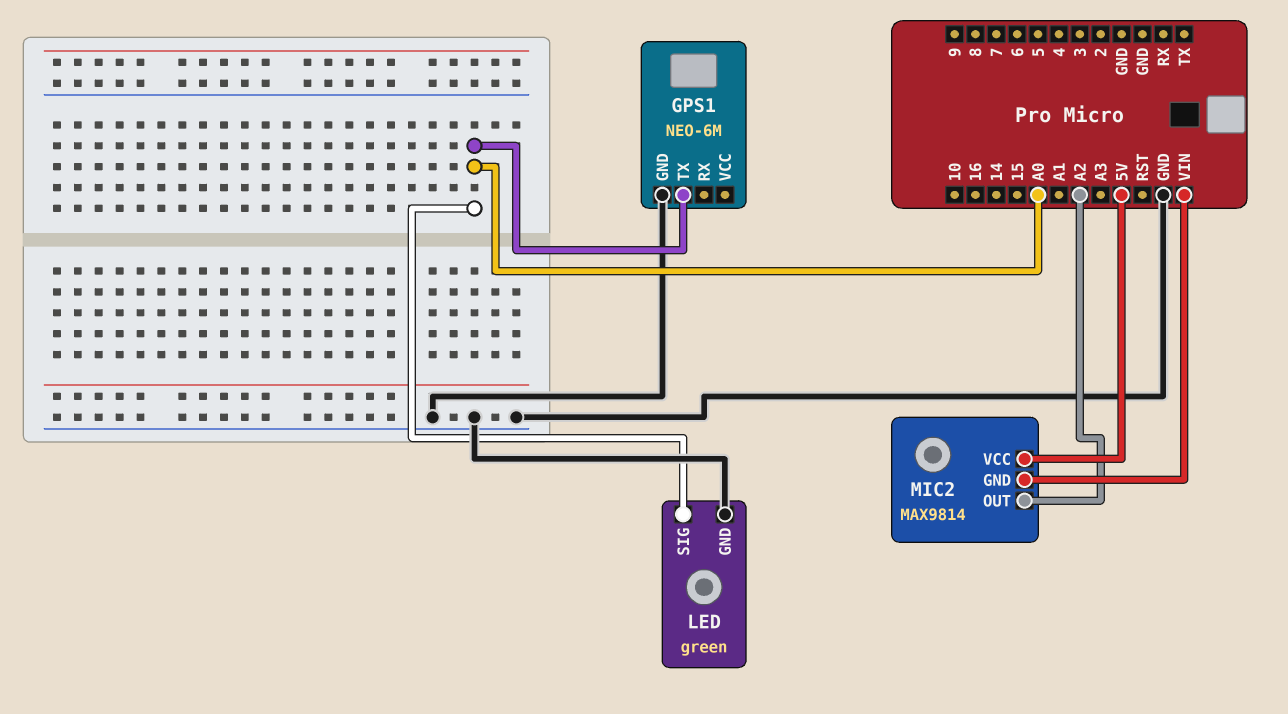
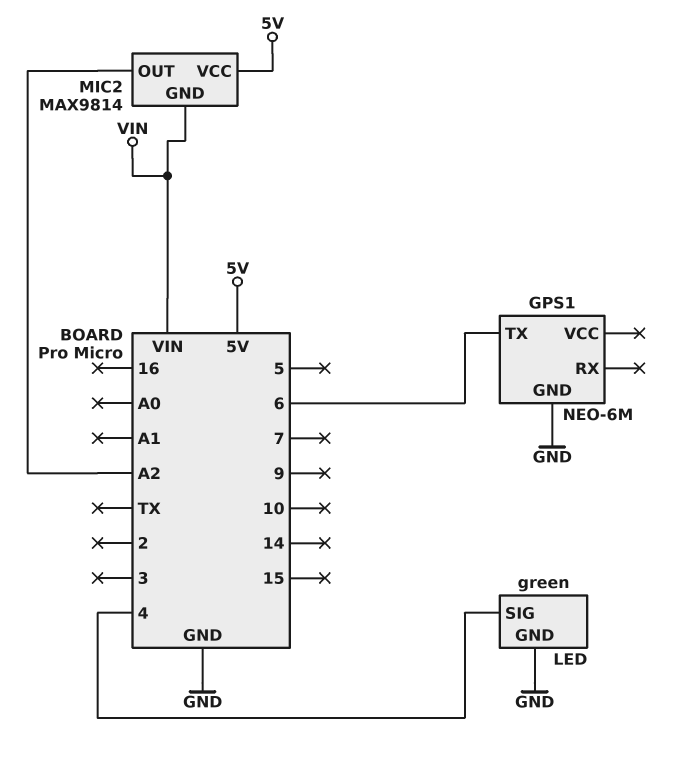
GPS1 pin TX: A0 -> 6
LED pin SIG: A0 -> 4

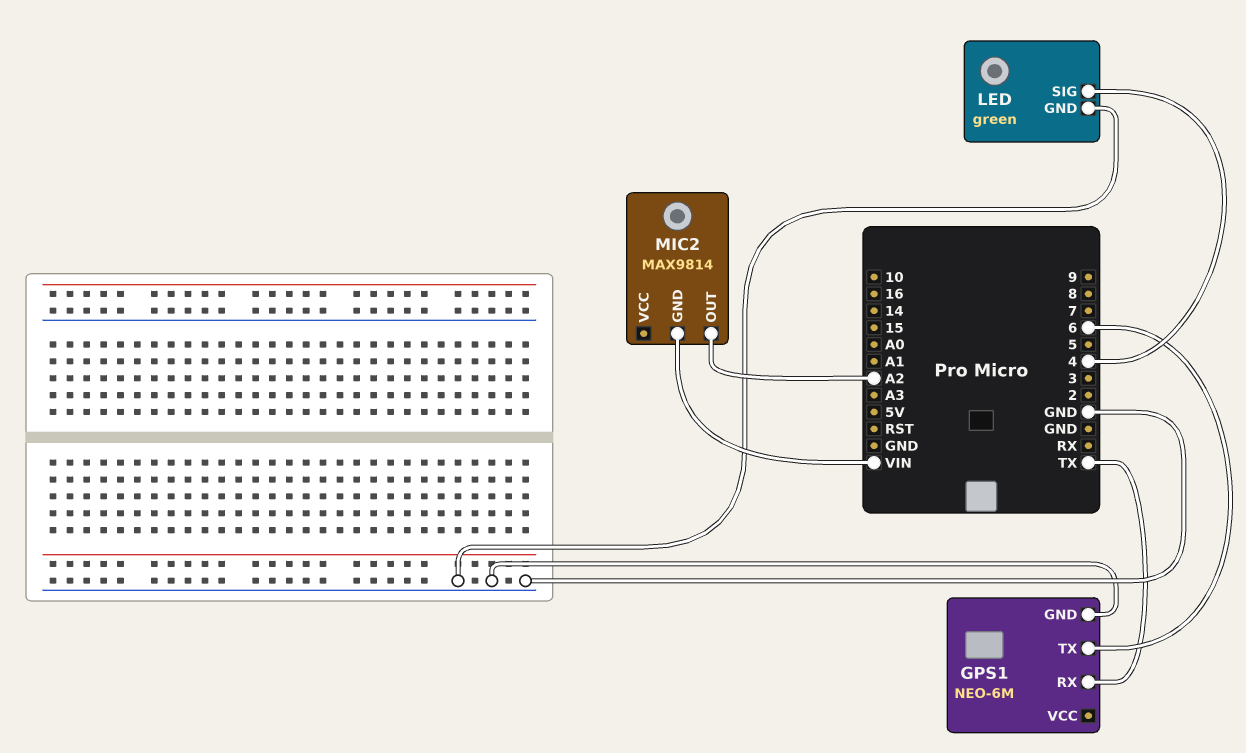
GPS1 pin RX: none -> TX
MIC2 pin VCC: 5V -> none

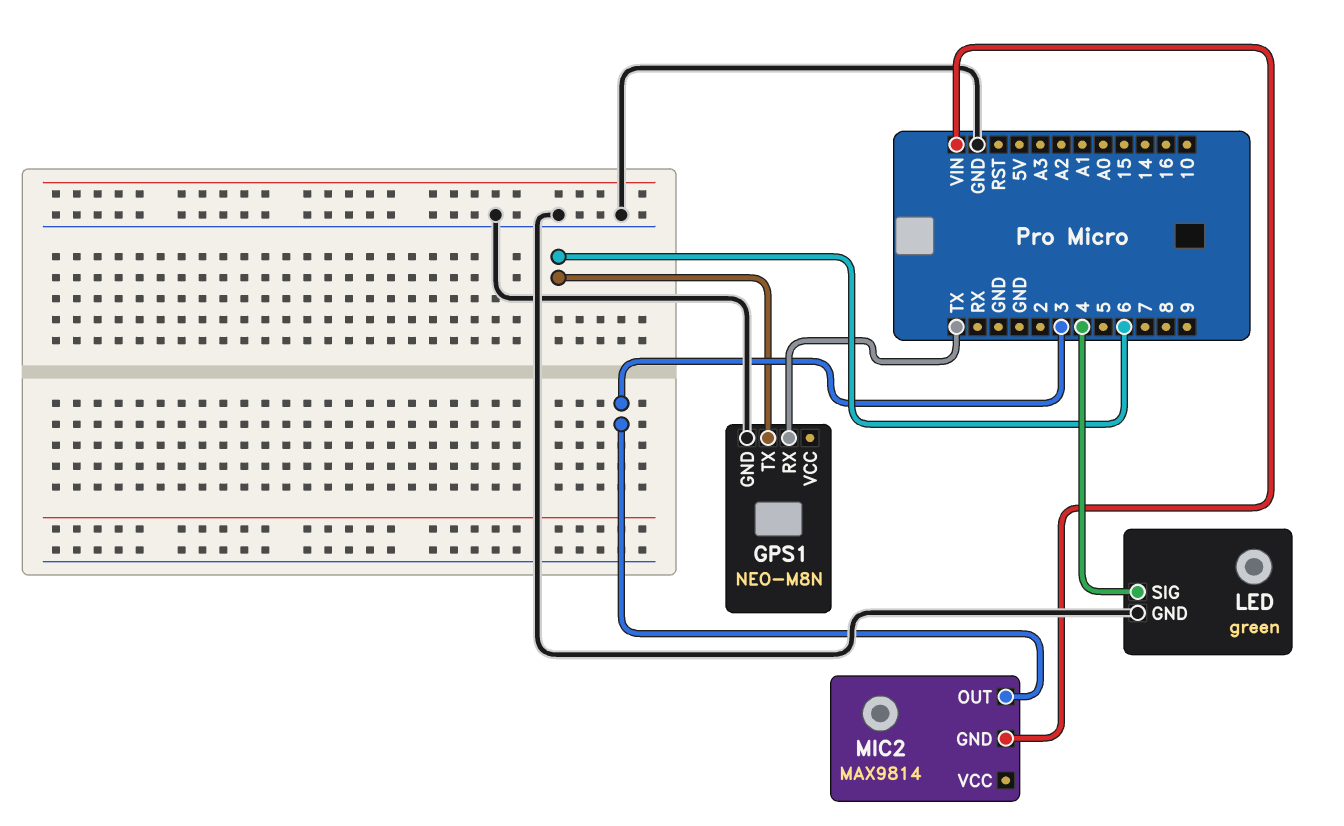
GPS1: NEO-6M -> NEO-M8N
MIC2 pin OUT: A2 -> 3

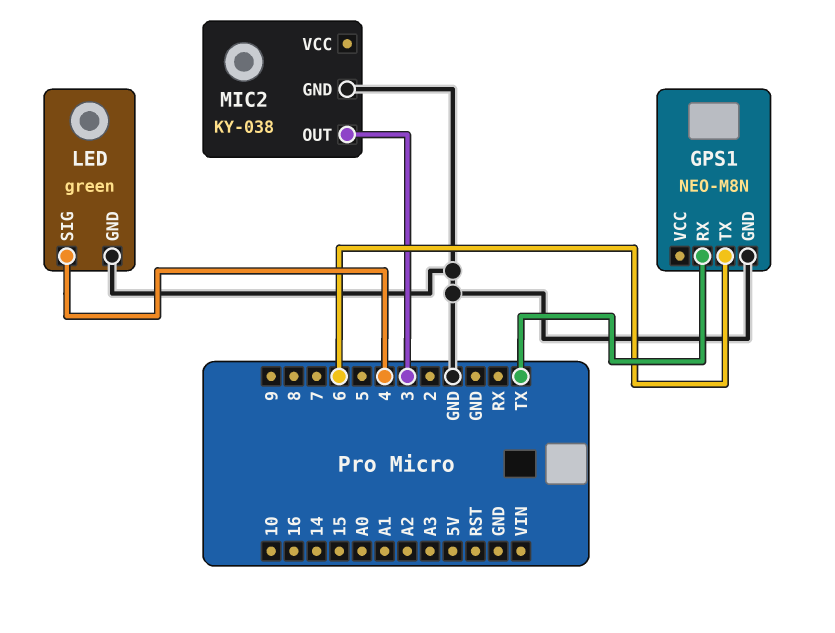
MIC2: MAX9814 -> KY-038
MIC2 pin GND: VIN -> GND

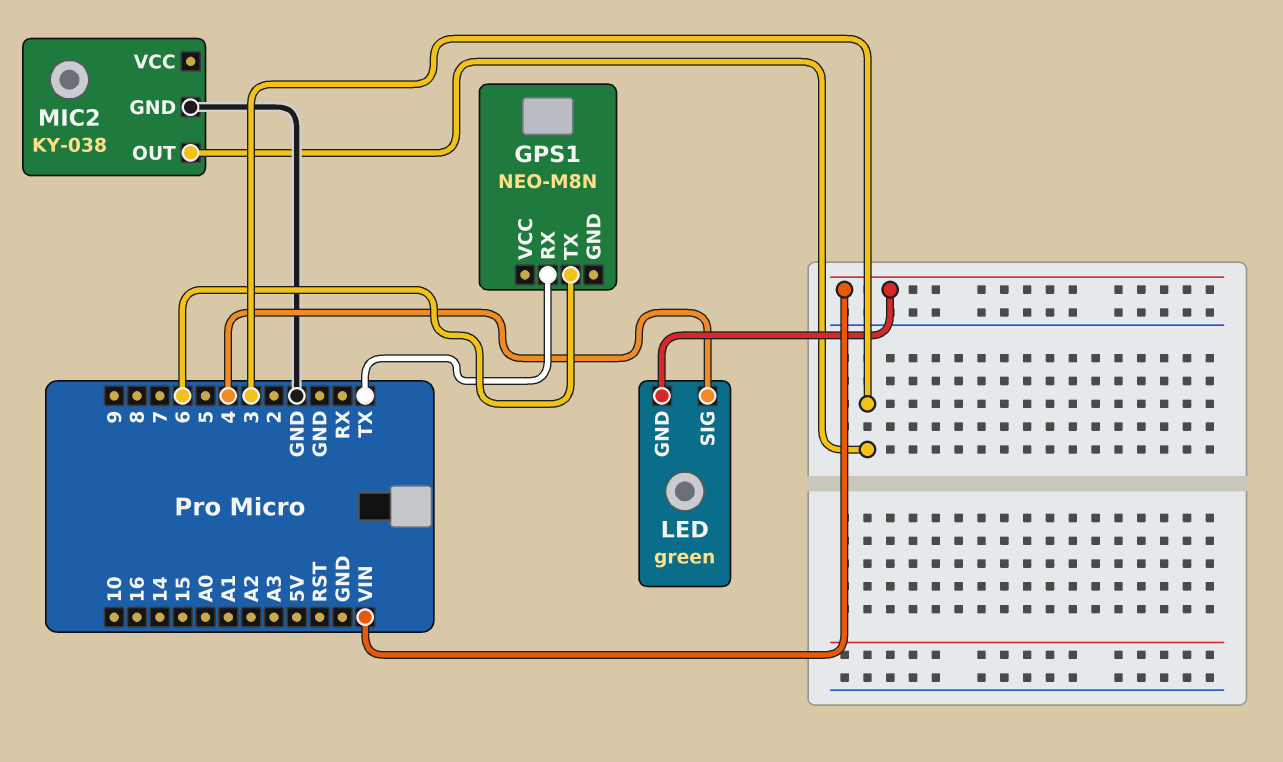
GPS1 pin GND: GND -> none
LED pin GND: GND -> VIN

